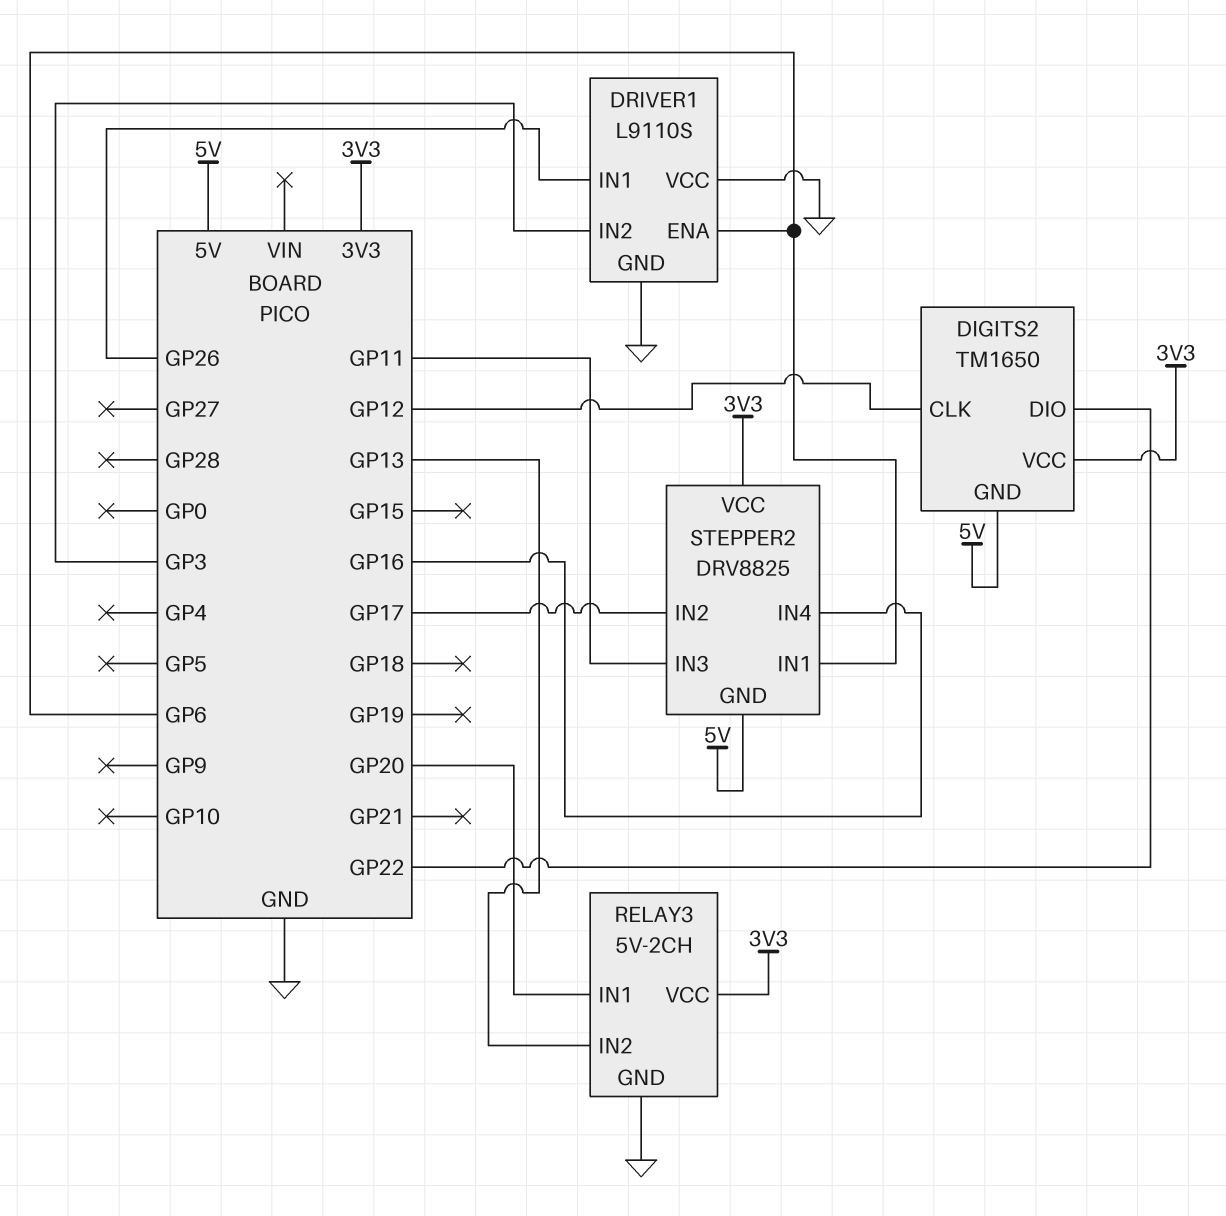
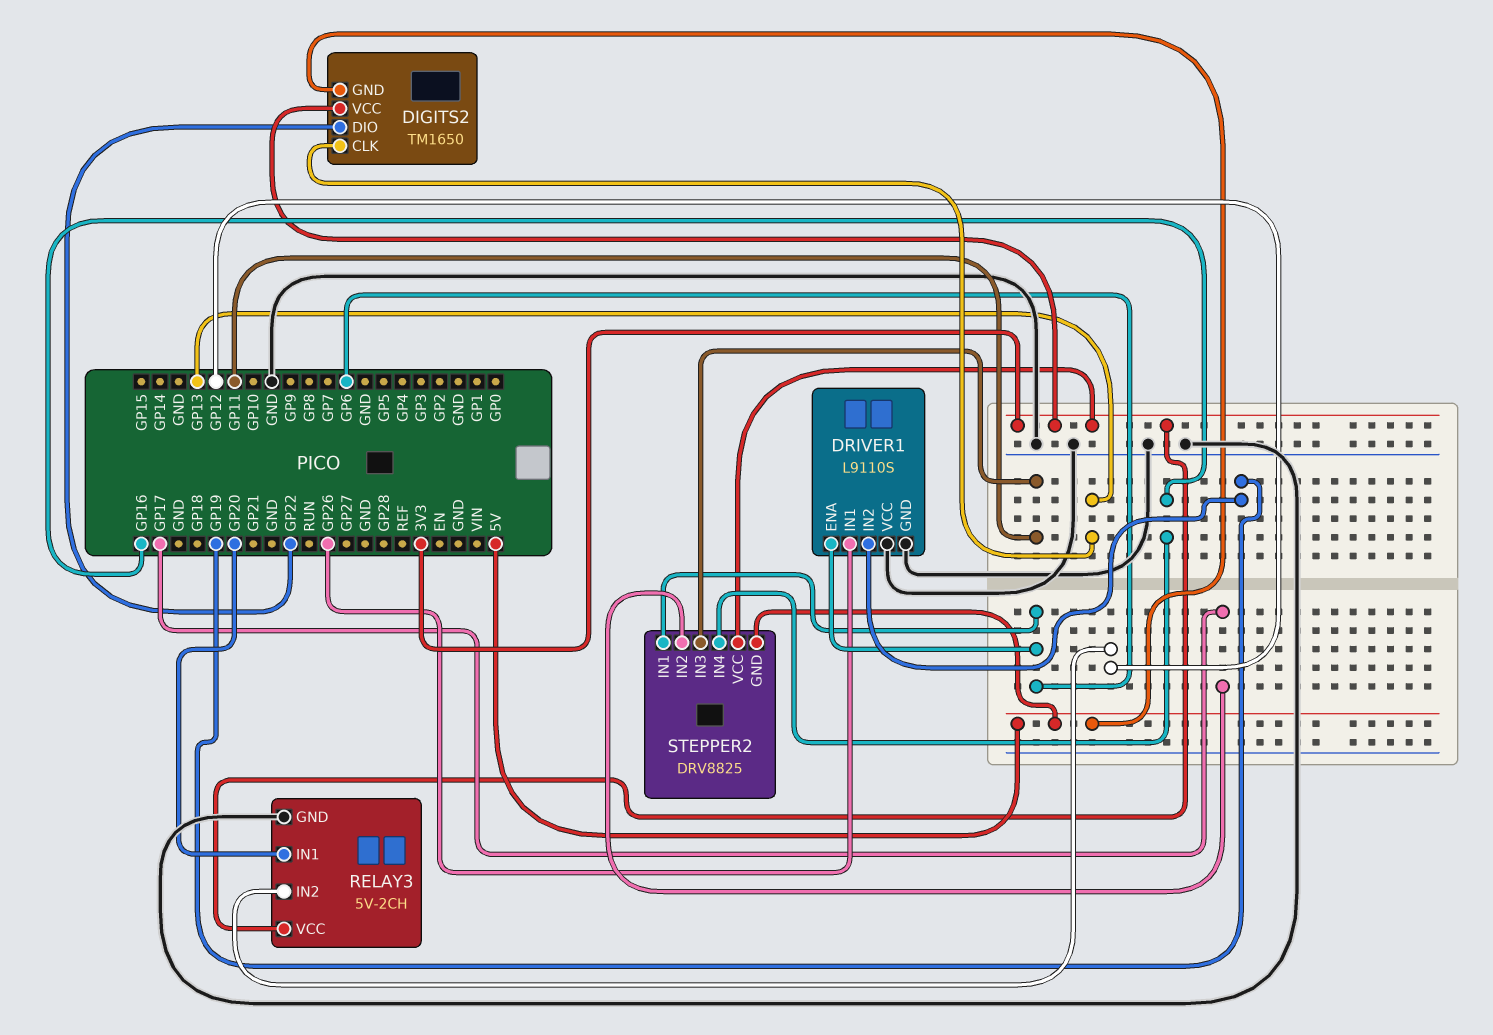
DIGITS2 pin CLK: GP12 -> GP13
DRIVER1 pin IN2: GP3 -> GP19
RELAY3 pin IN2: GP13 -> GP12

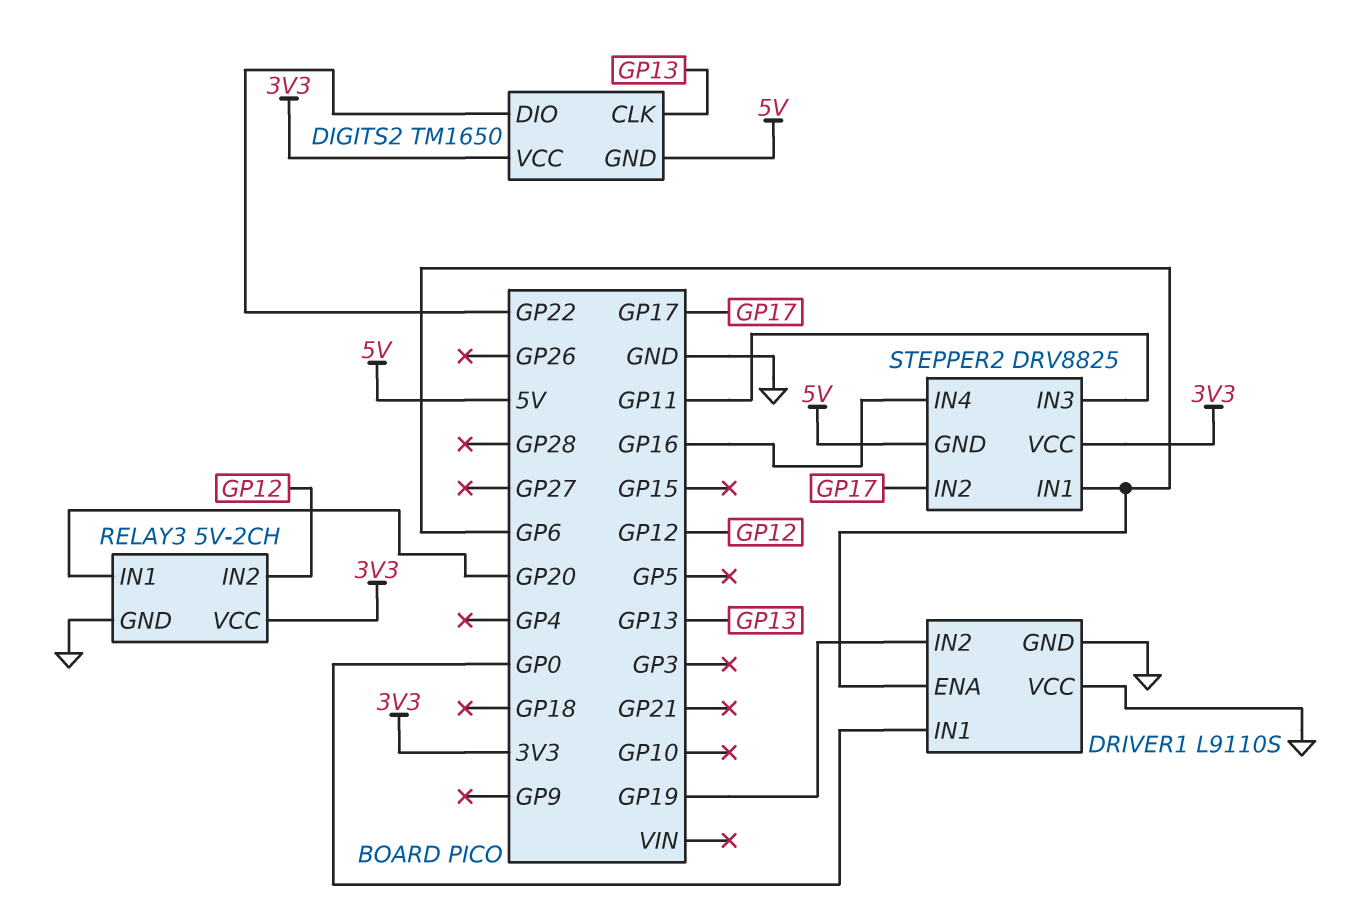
DRIVER1 pin IN1: GP26 -> GP0

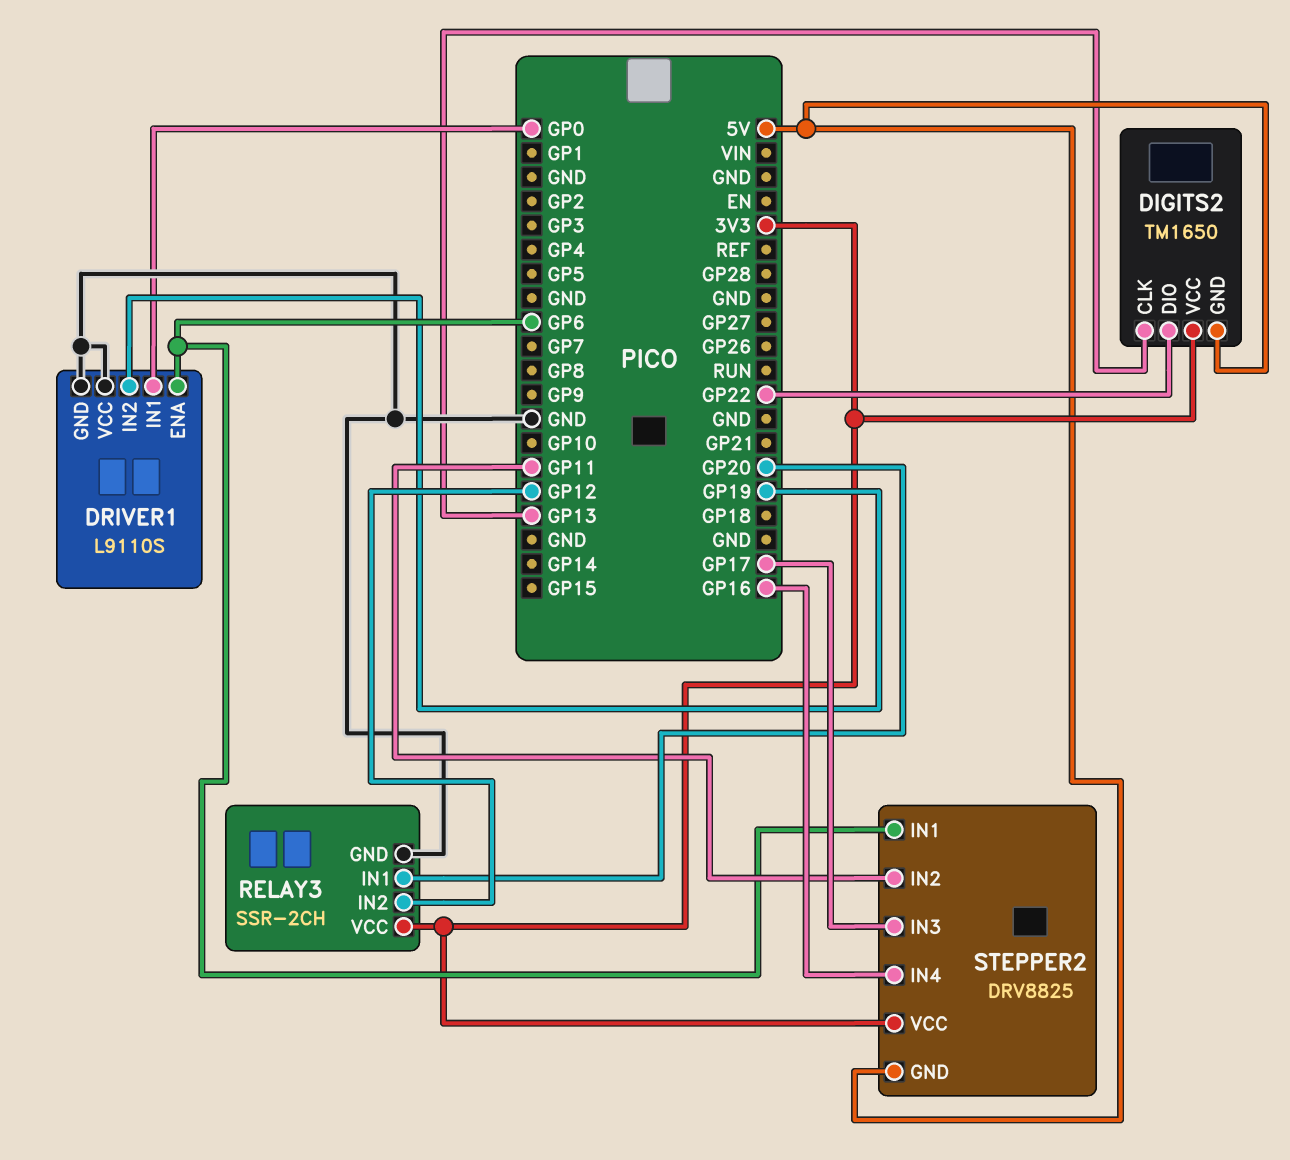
RELAY3: 5V-2CH -> SSR-2CH
STEPPER2 pin IN2: GP17 -> GP11
STEPPER2 pin IN3: GP11 -> GP17

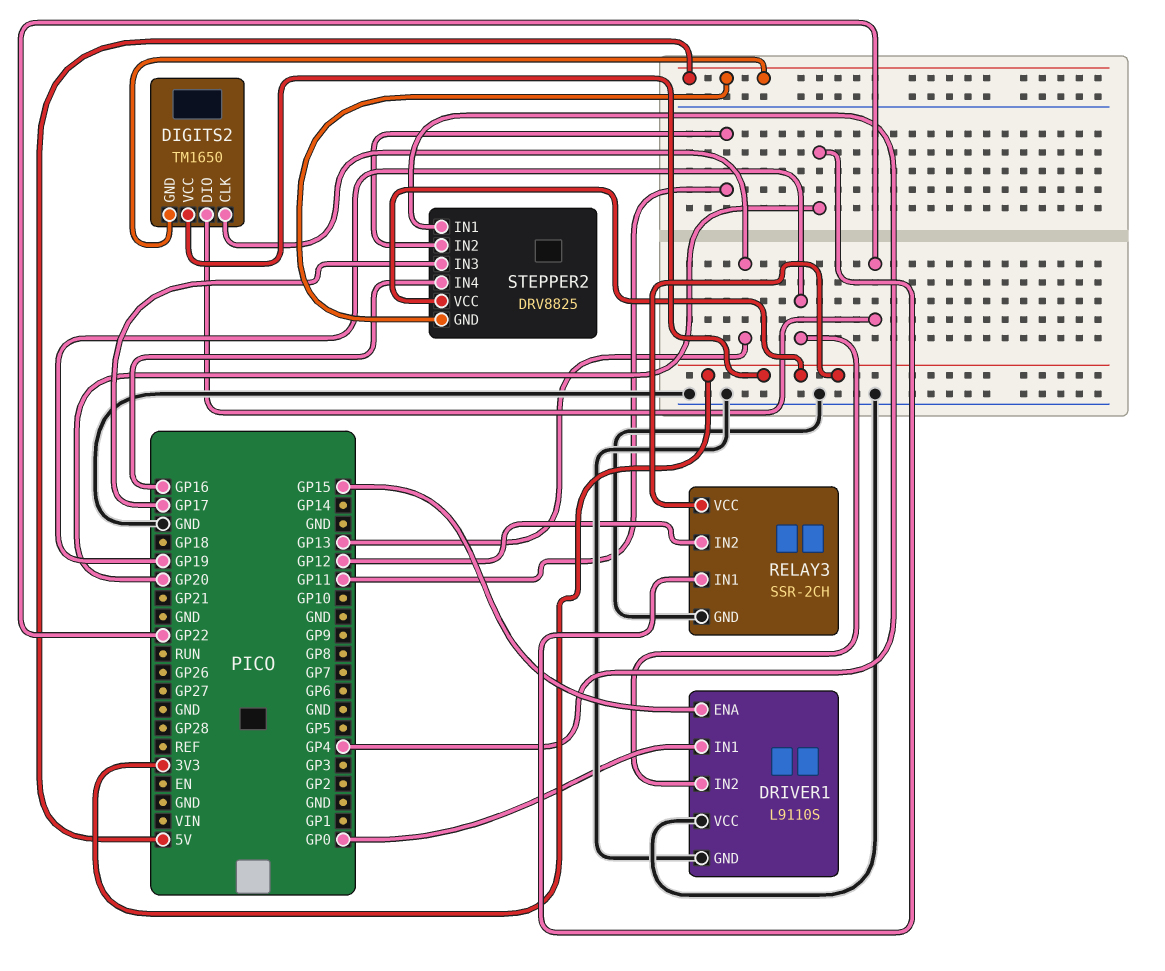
DRIVER1 pin ENA: GP6 -> GP15
STEPPER2 pin IN1: GP6 -> GP4

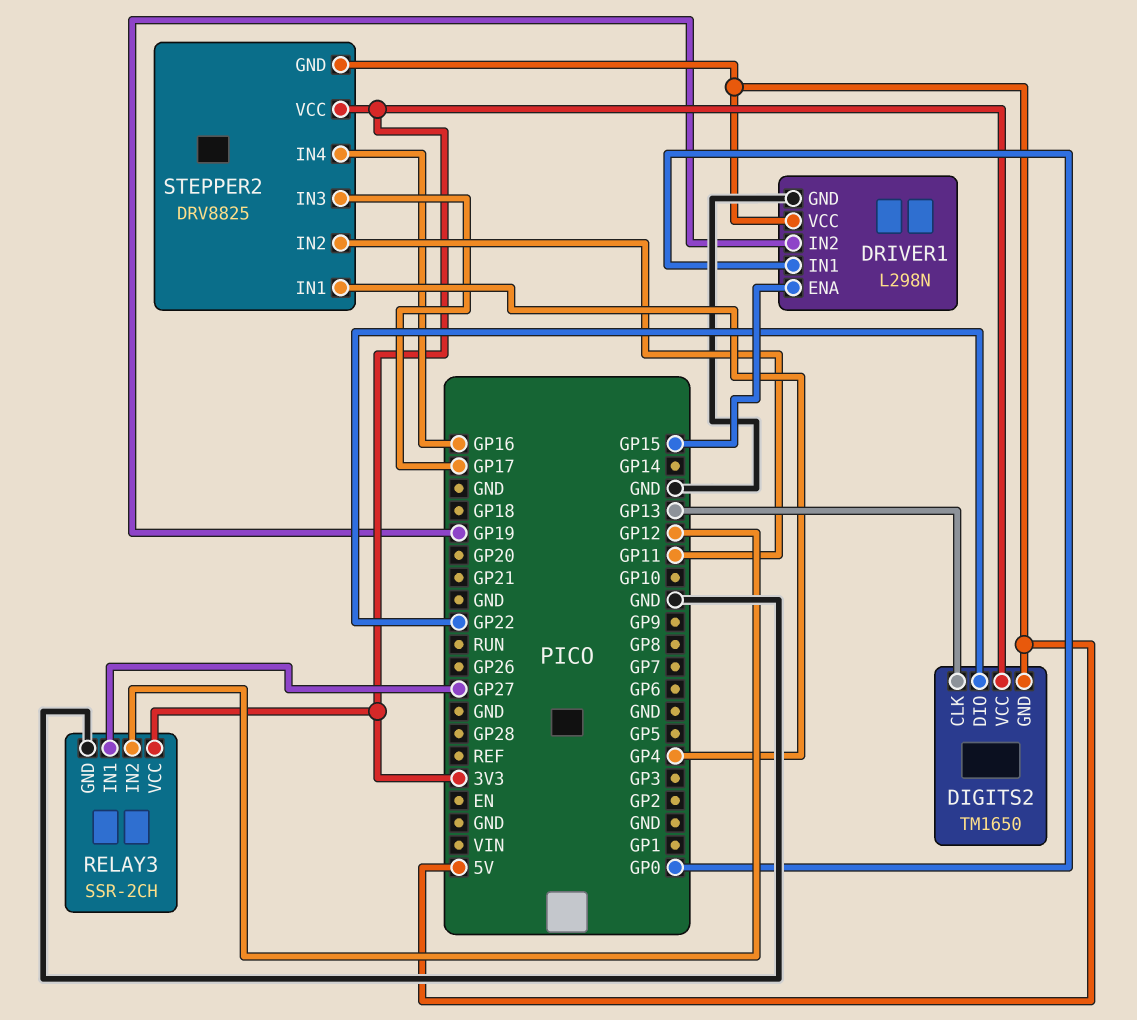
DRIVER1: L9110S -> L298N
DRIVER1 pin VCC: GND -> 5V
RELAY3 pin IN1: GP20 -> GP27

